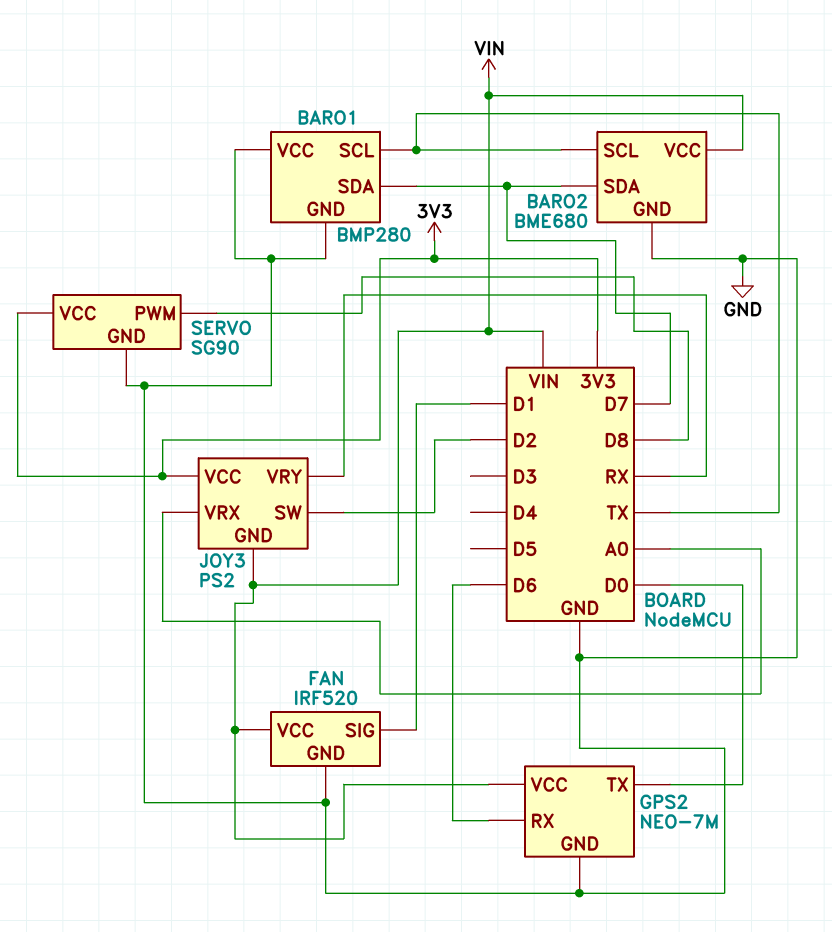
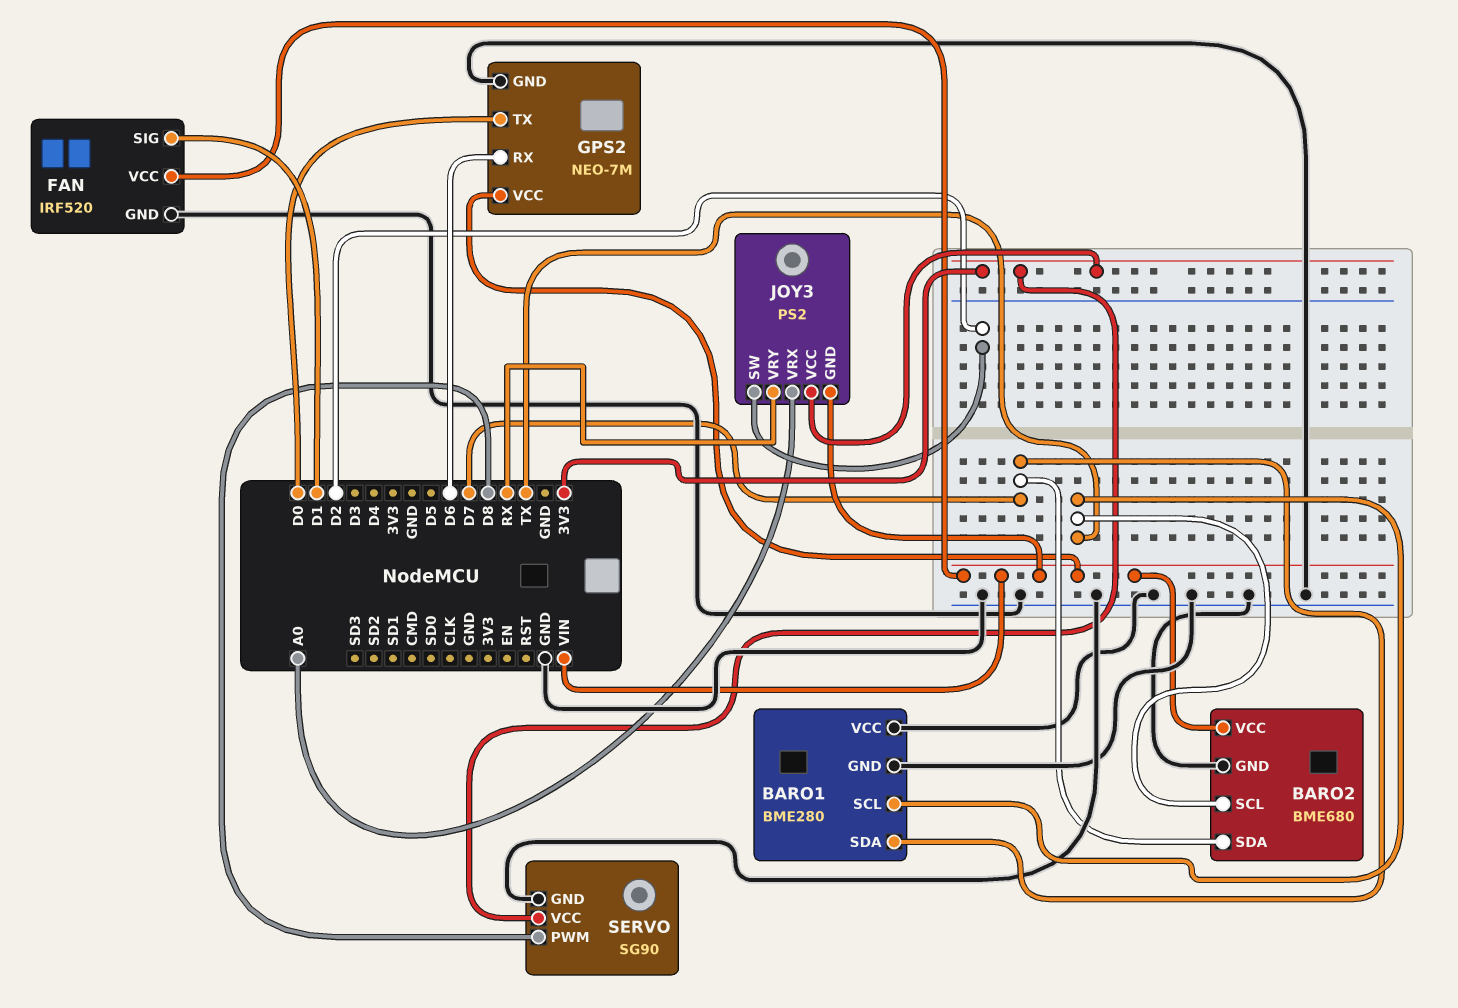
BARO1: BMP280 -> BME280

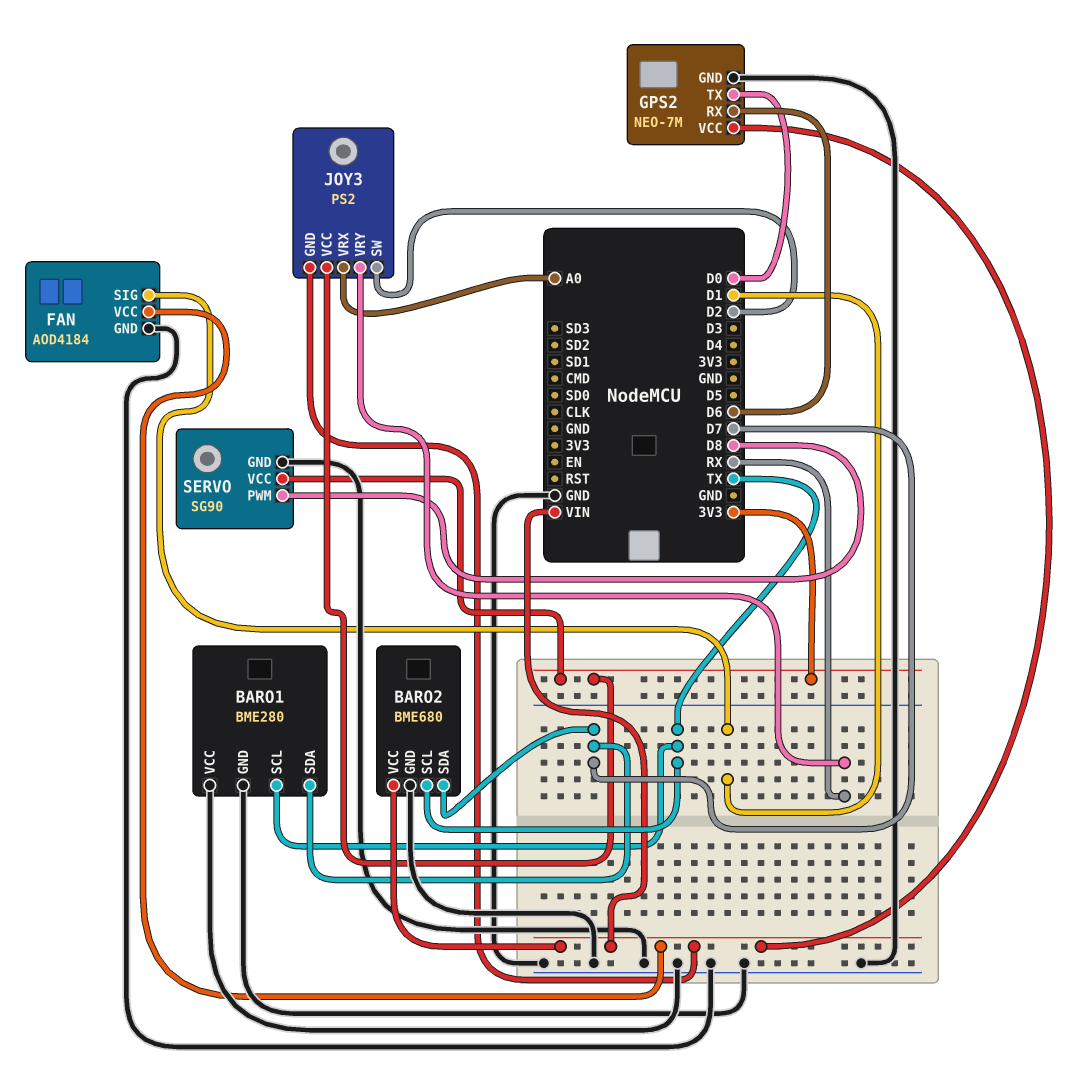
FAN: IRF520 -> AOD4184

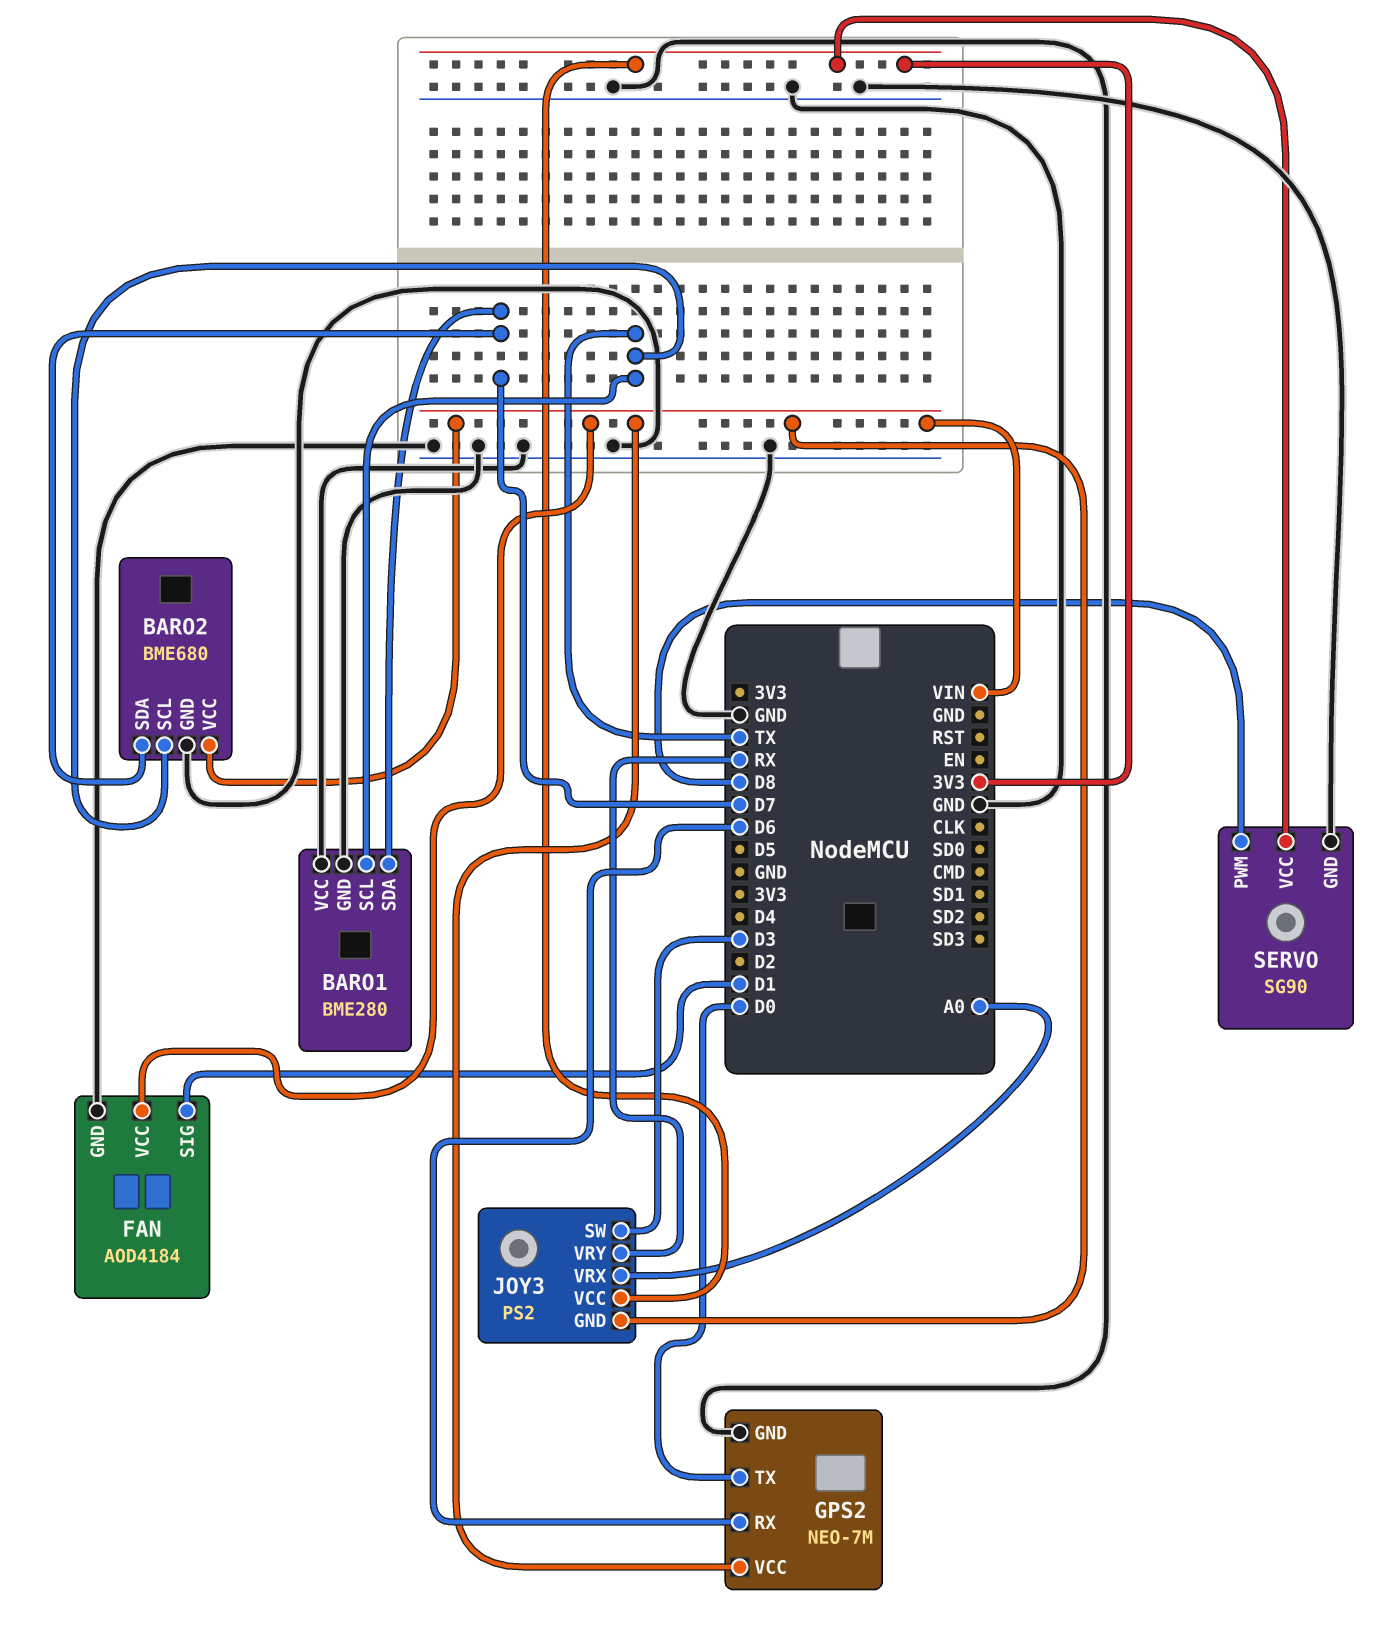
JOY3 pin SW: D2 -> D3

